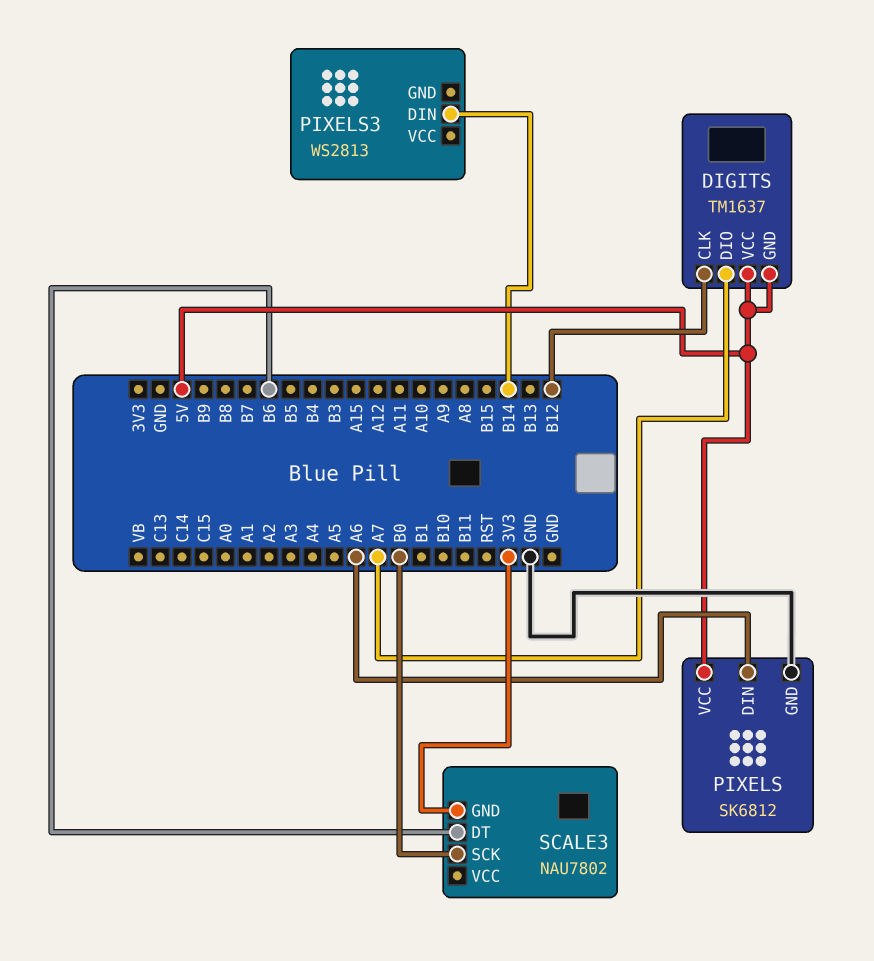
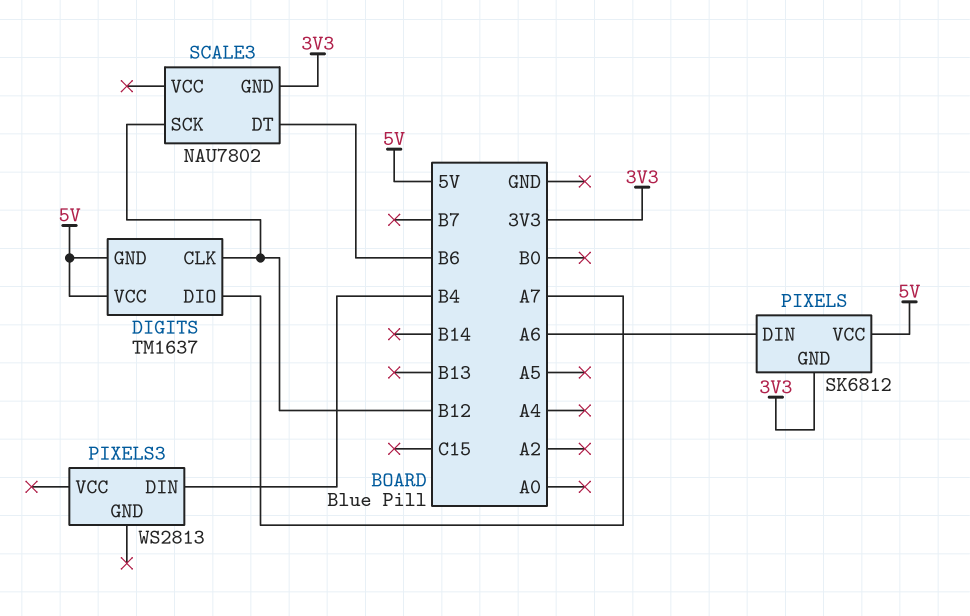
PIXELS pin GND: GND -> 3V3
PIXELS3 pin DIN: B14 -> B4
SCALE3 pin SCK: B0 -> B12

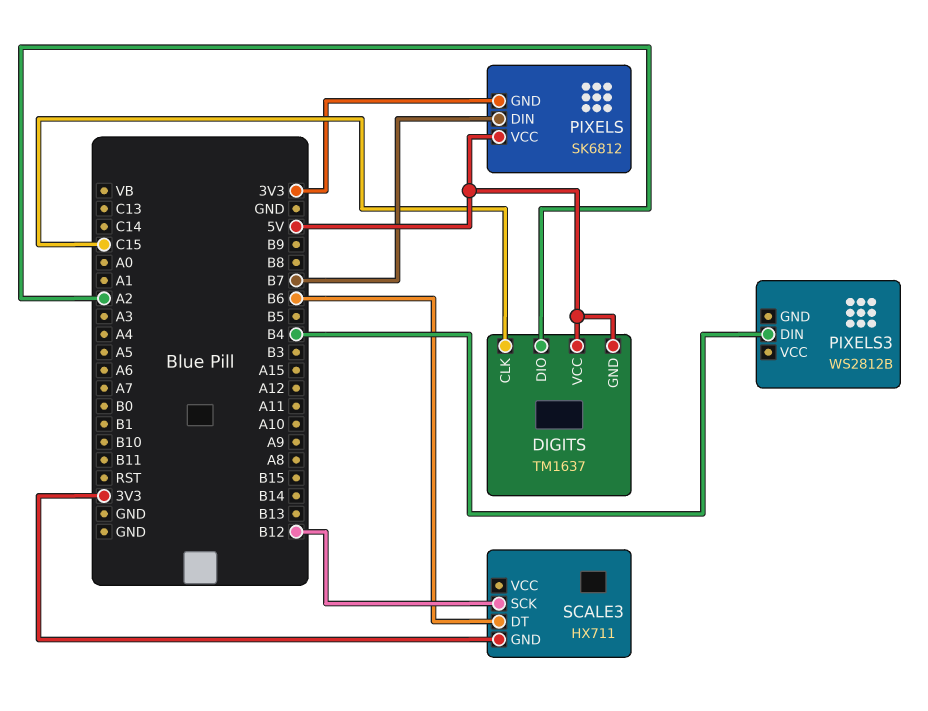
DIGITS pin CLK: B12 -> C15
DIGITS pin DIO: A7 -> A2
PIXELS pin DIN: A6 -> B7
PIXELS3: WS2813 -> WS2812B
SCALE3: NAU7802 -> HX711

